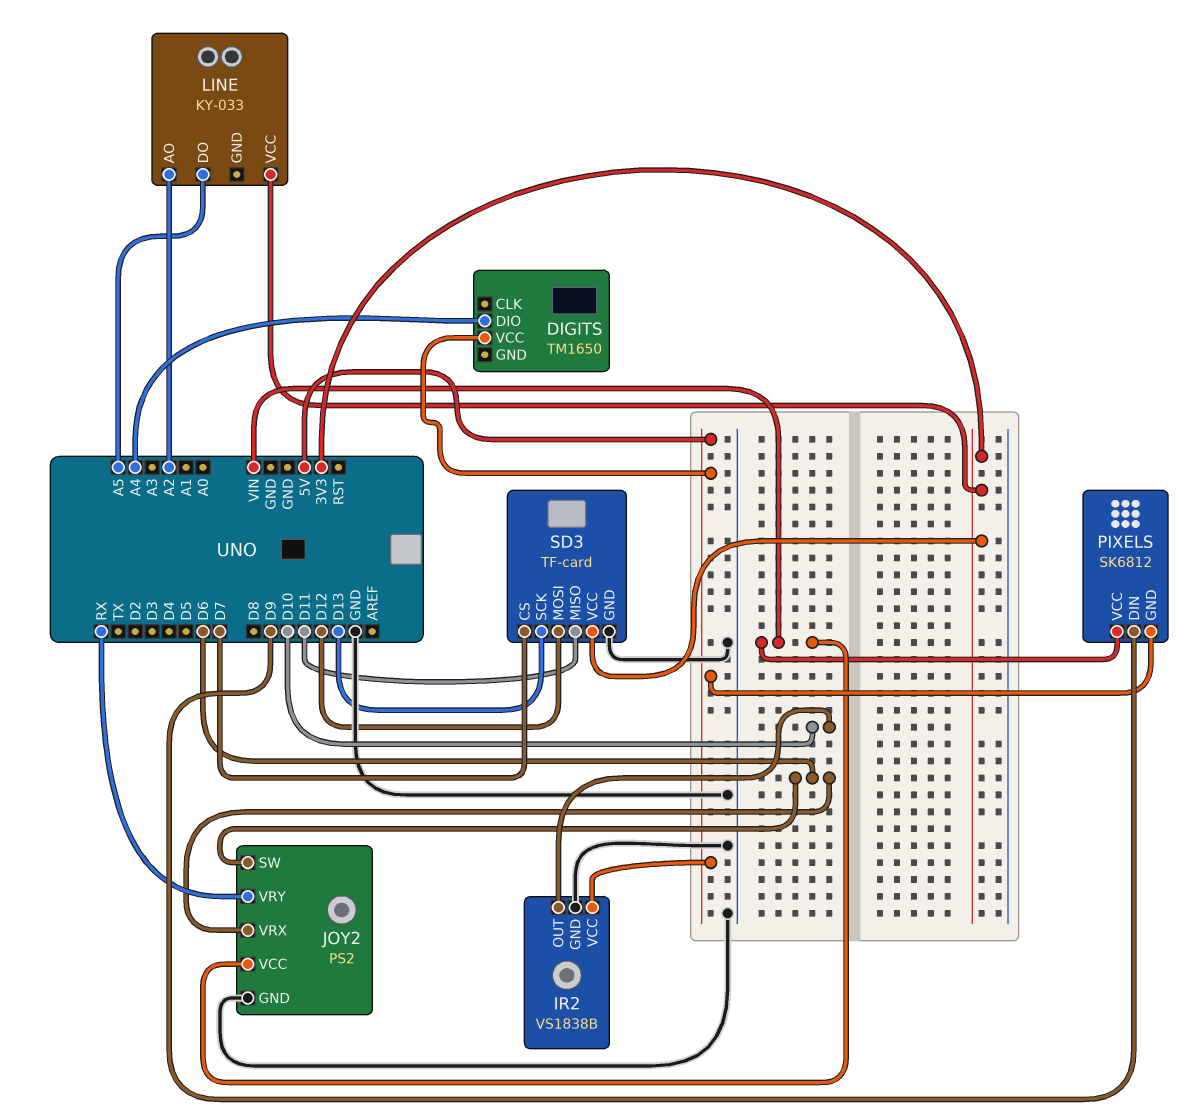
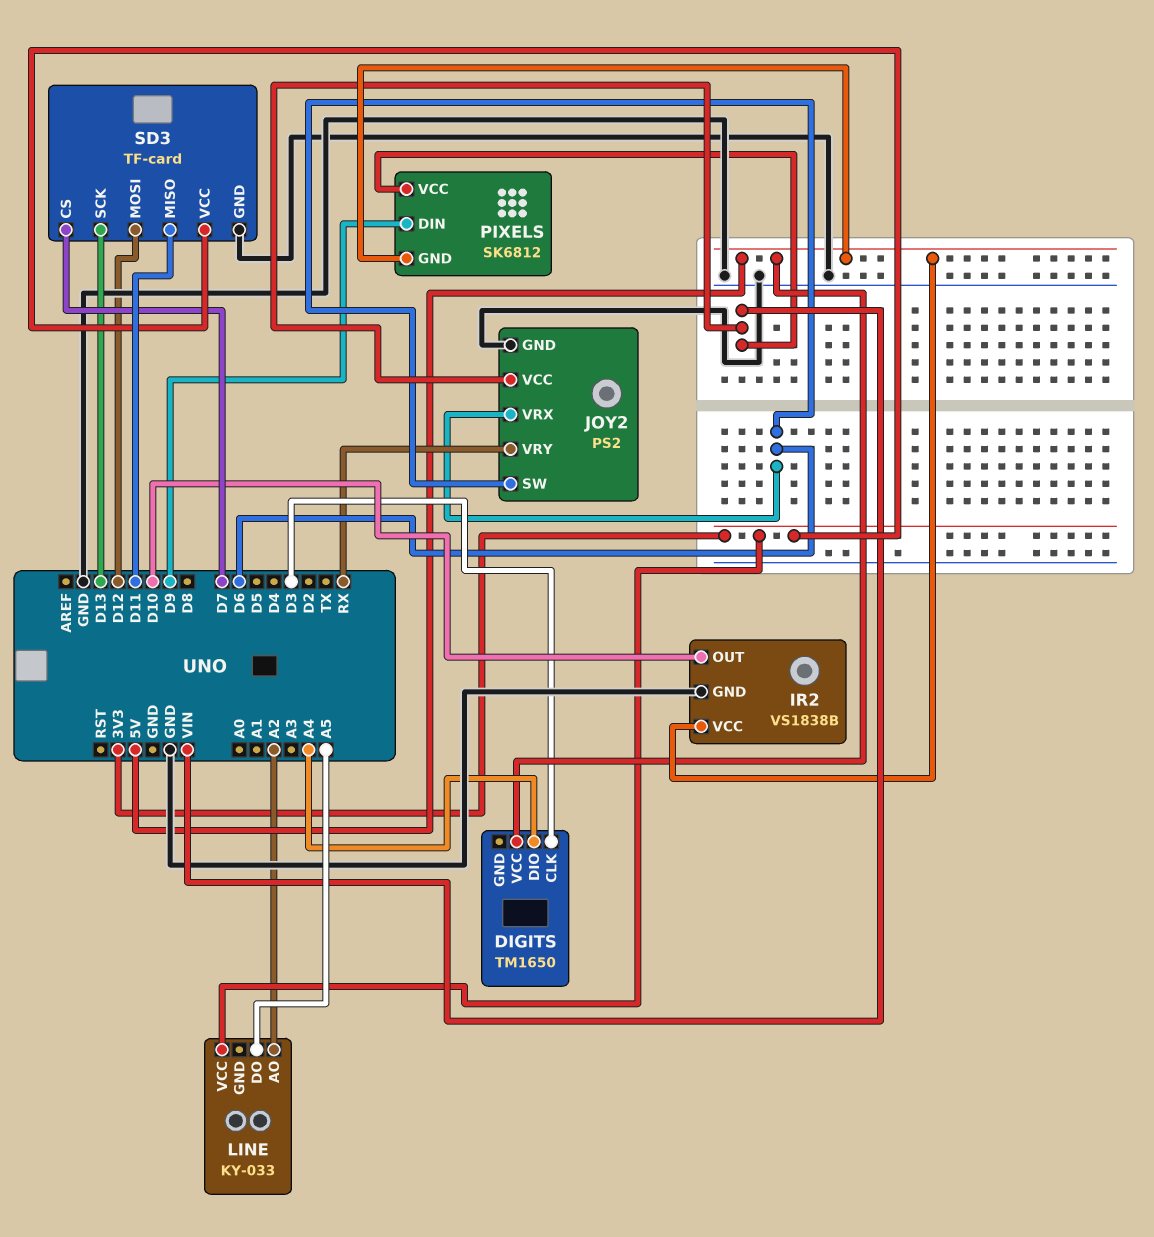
DIGITS pin CLK: none -> D3

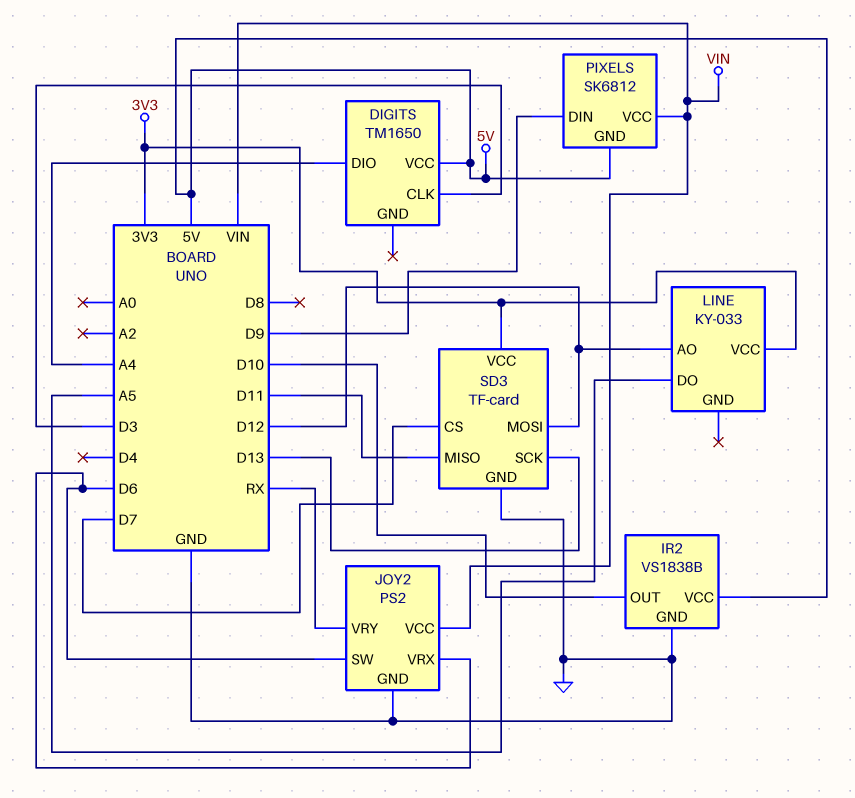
LINE pin AO: A2 -> D12

